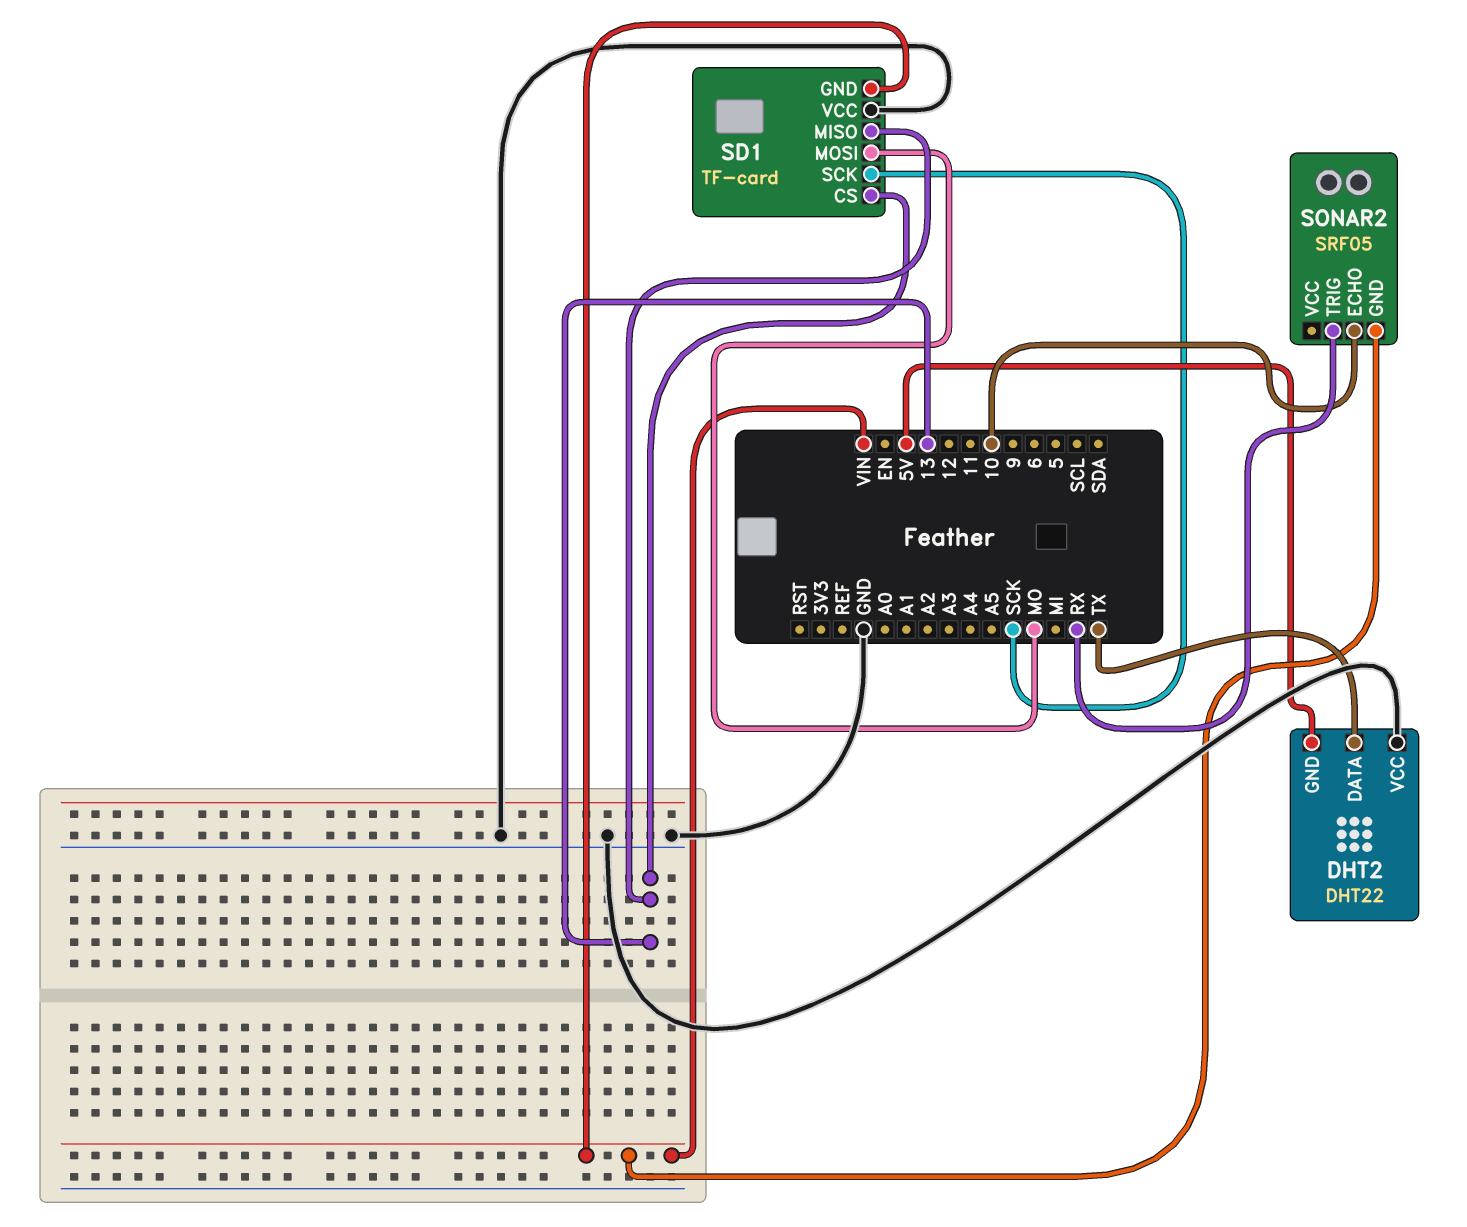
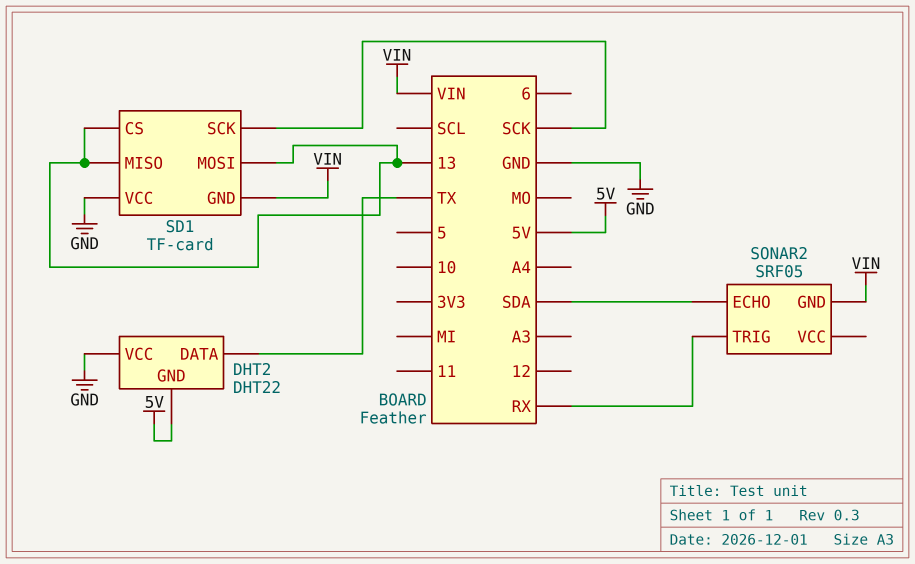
SD1 pin MOSI: MO -> 13
SONAR2 pin ECHO: 10 -> SDA

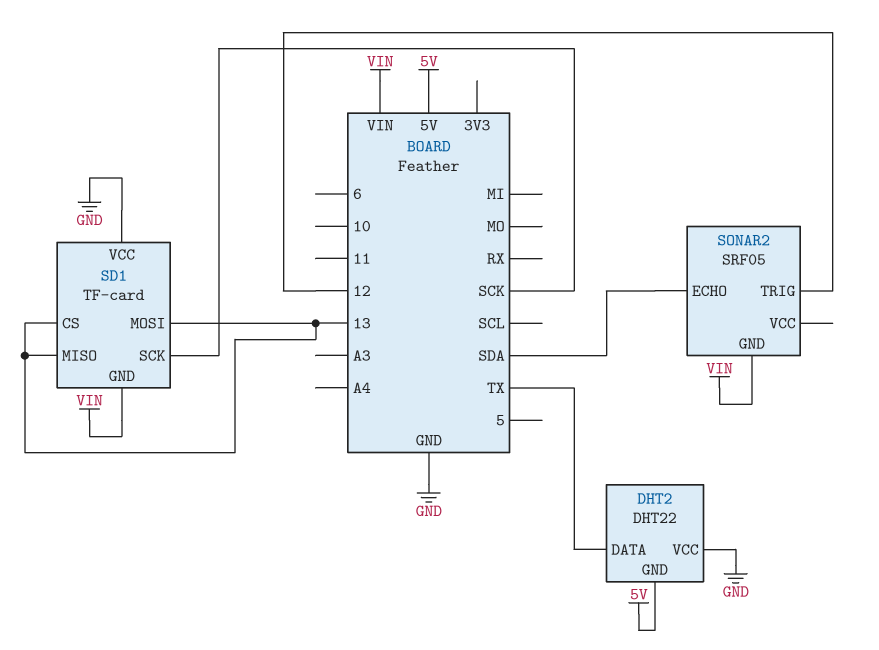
SONAR2 pin TRIG: RX -> 12

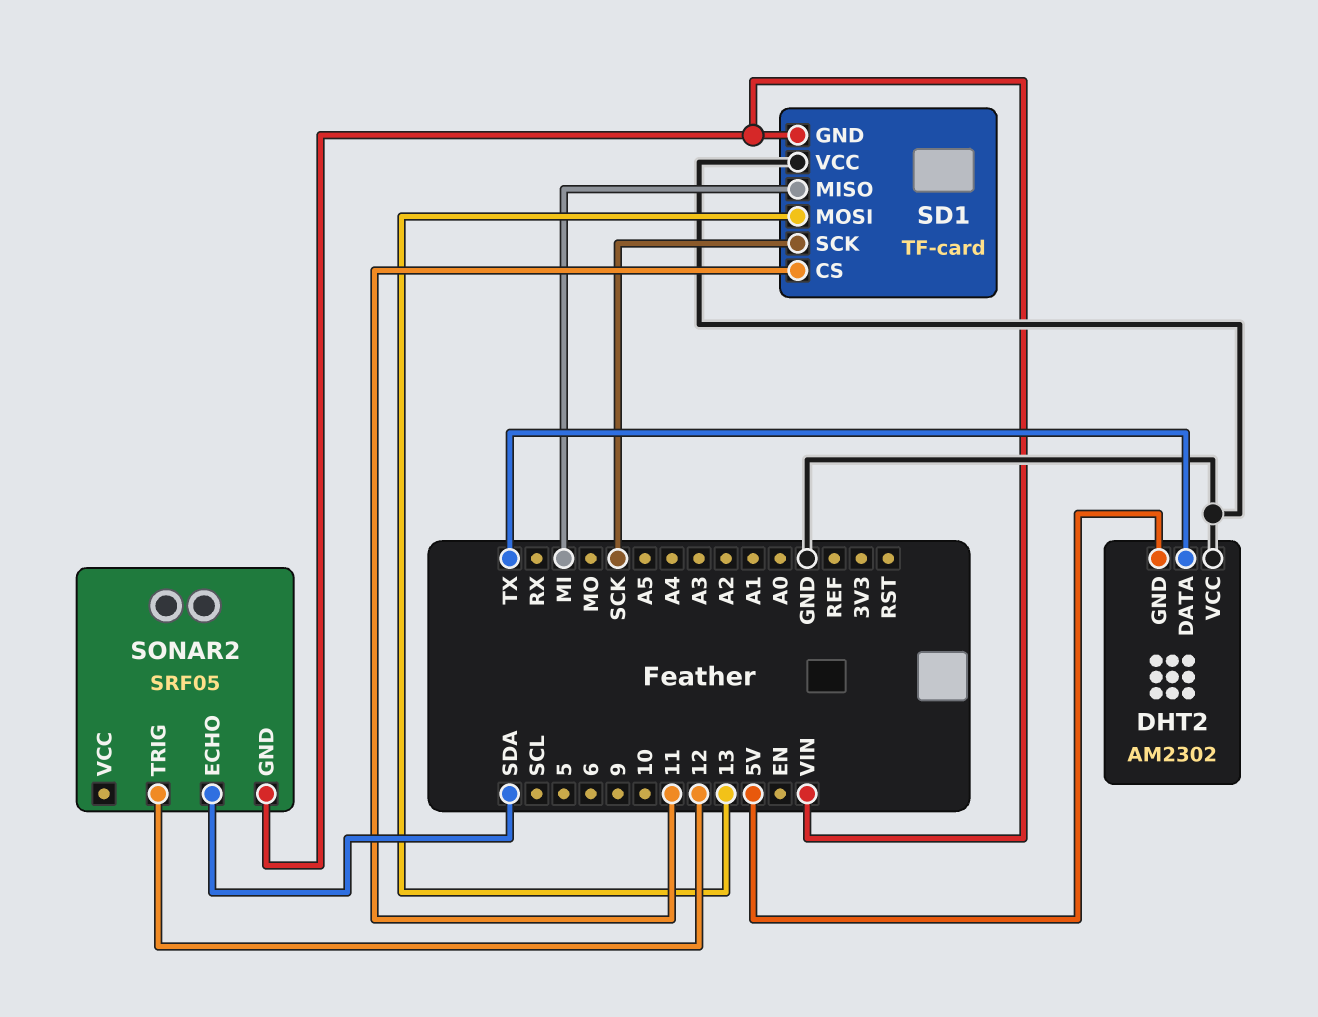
DHT2: DHT22 -> AM2302
SD1 pin CS: 13 -> 11
SD1 pin MISO: 13 -> MI

